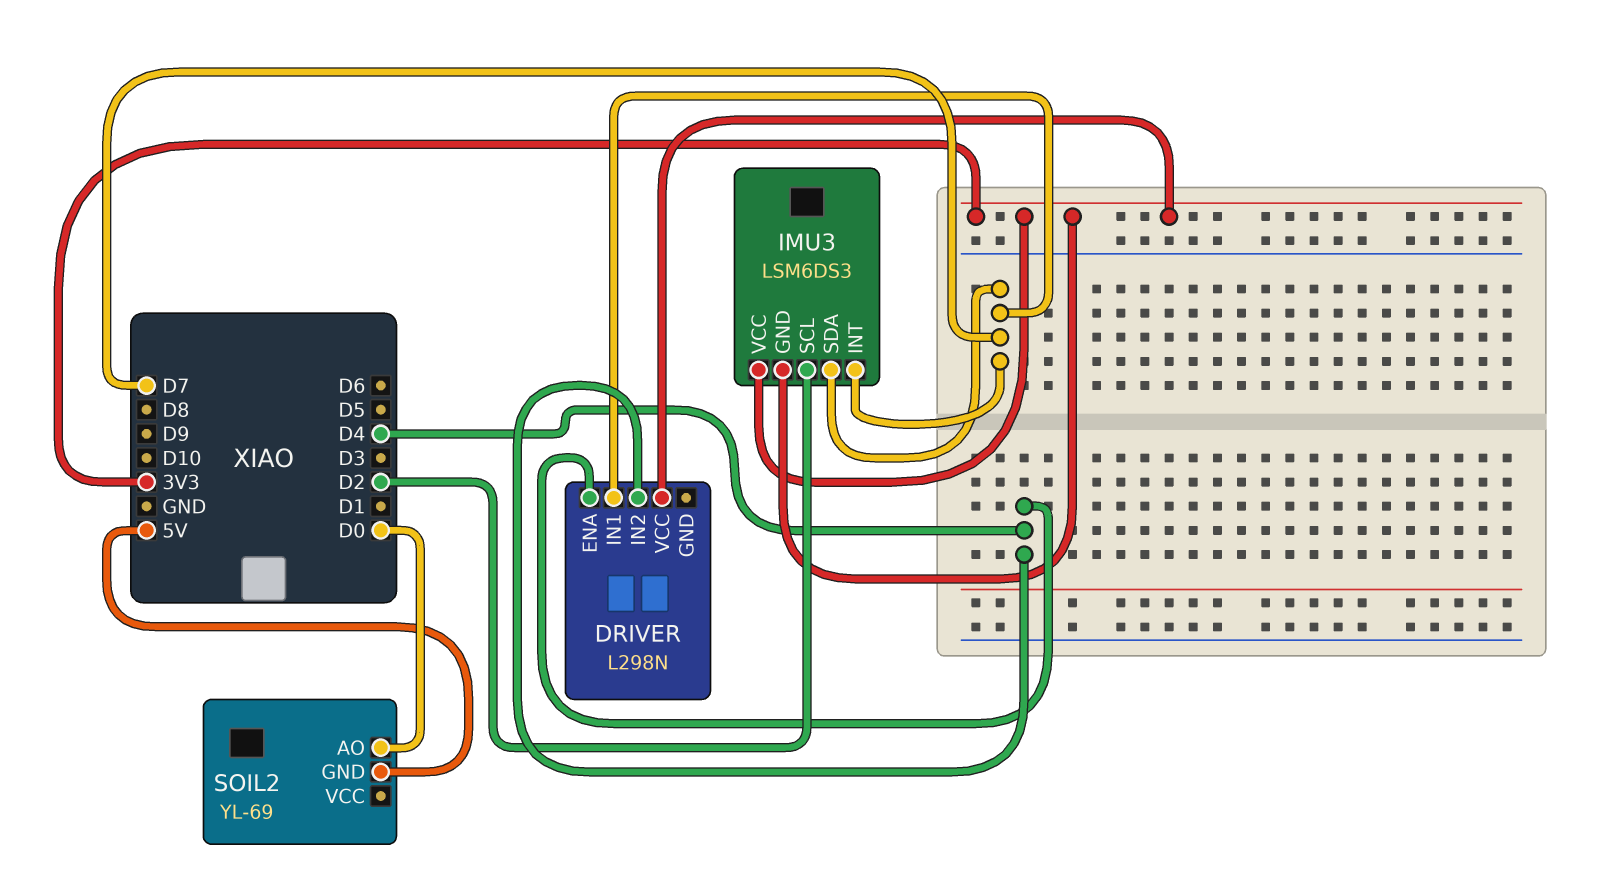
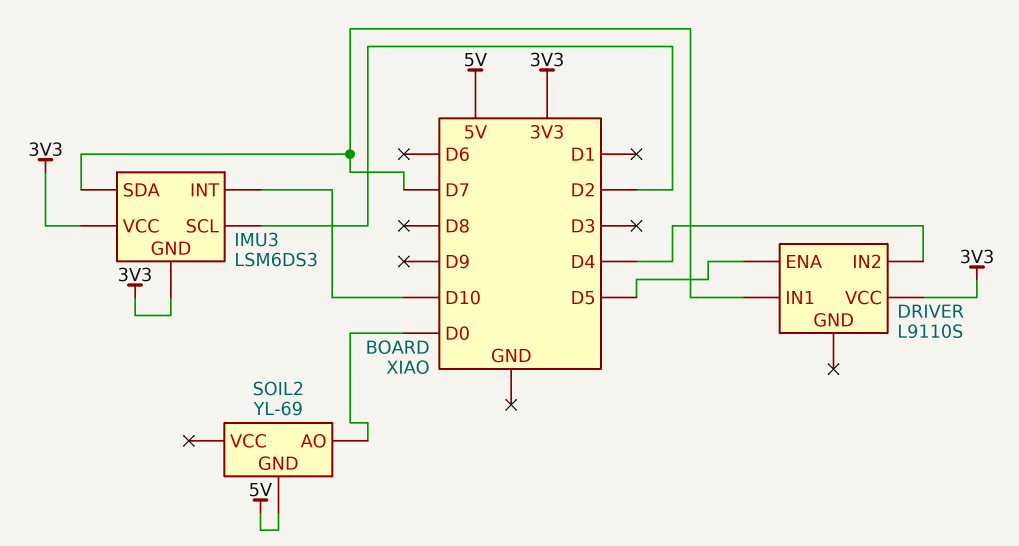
DRIVER: L298N -> L9110S
DRIVER pin ENA: D4 -> D5
IMU3 pin INT: D7 -> D10

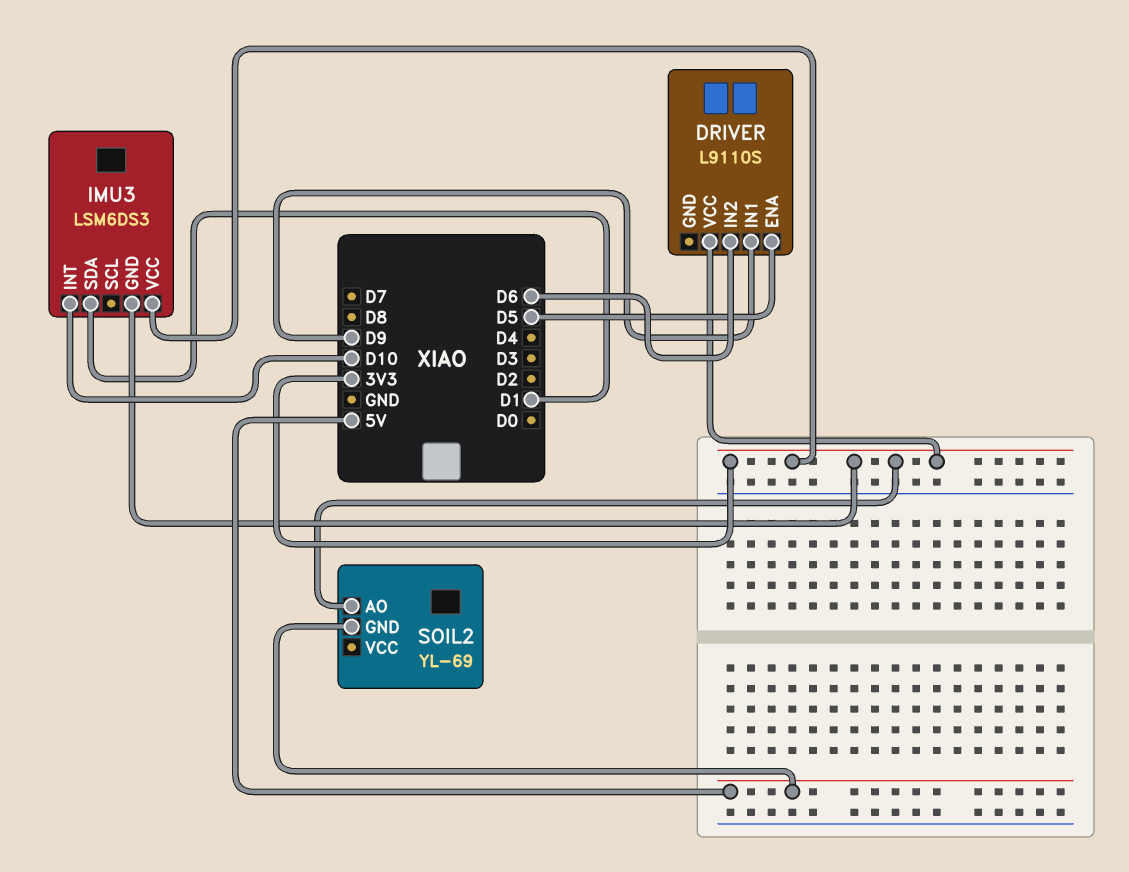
DRIVER pin IN1: D7 -> D9
DRIVER pin IN2: D4 -> D6
IMU3 pin SCL: D2 -> none
IMU3 pin SDA: D7 -> D1
SOIL2 pin AO: D0 -> 3V3

